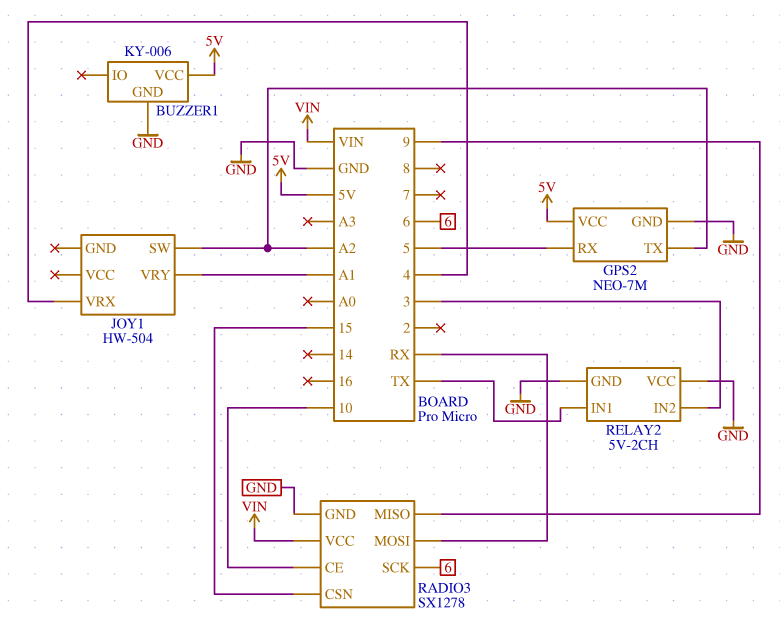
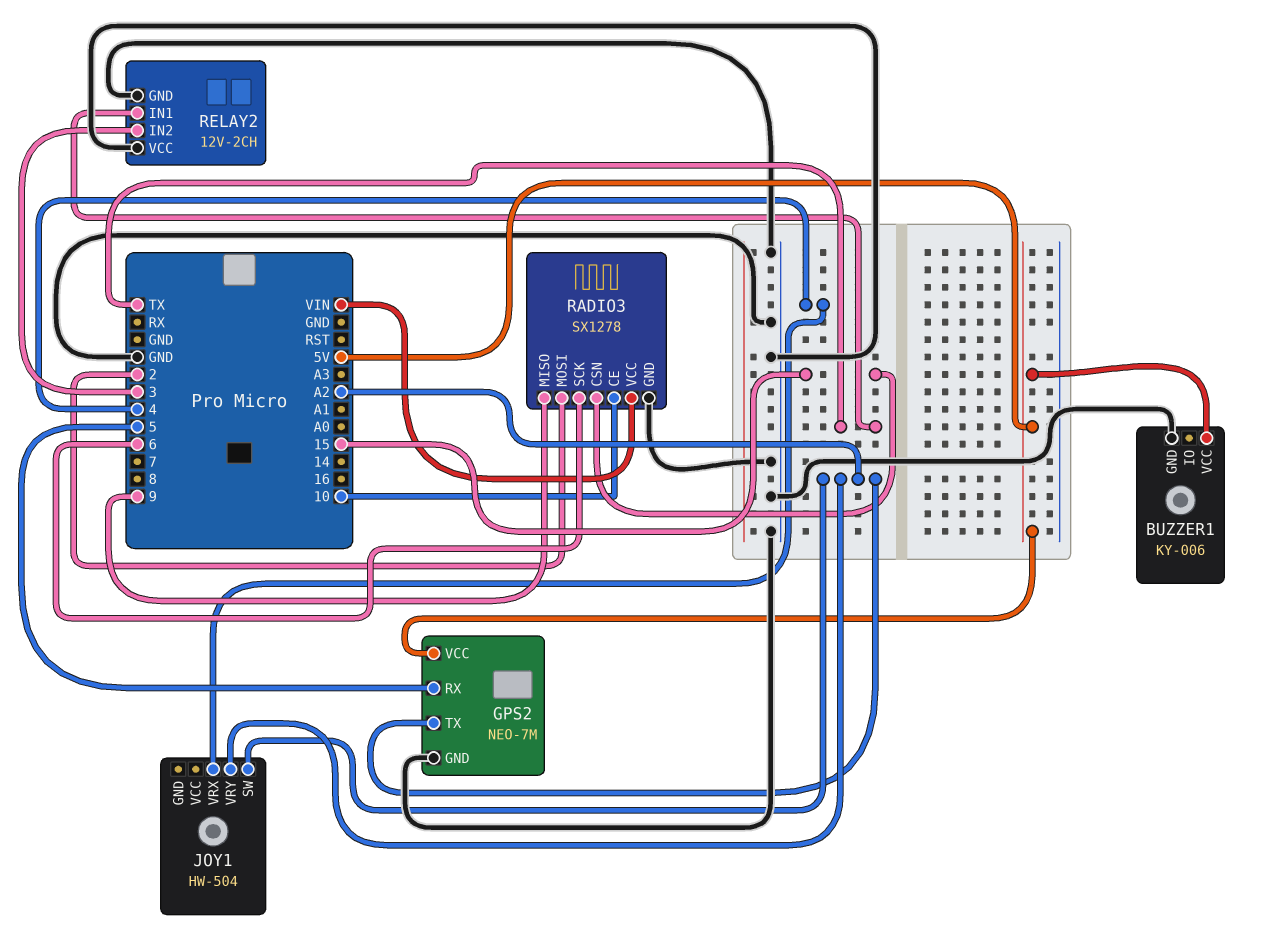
JOY1 pin VRY: A1 -> A2
RADIO3 pin MOSI: RX -> 2
RELAY2: 5V-2CH -> 12V-2CH

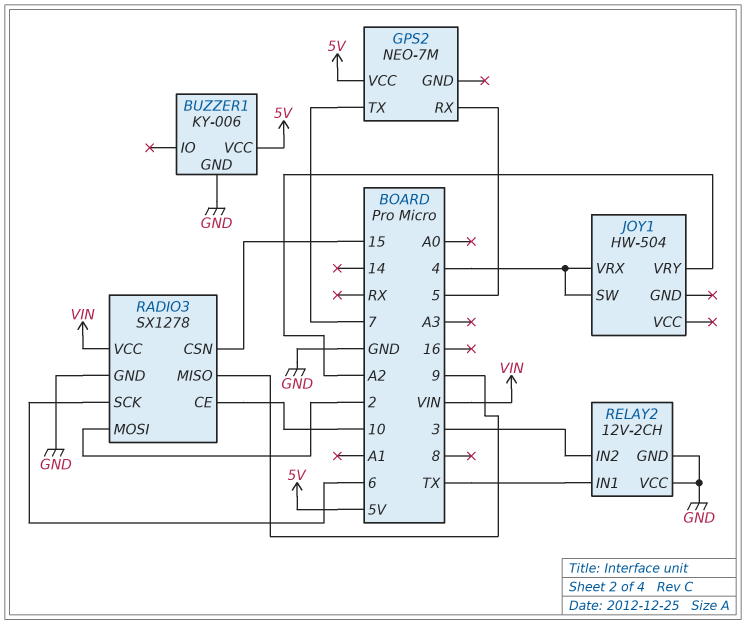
GPS2 pin GND: GND -> none
GPS2 pin TX: A2 -> 7
JOY1 pin SW: A2 -> 4

